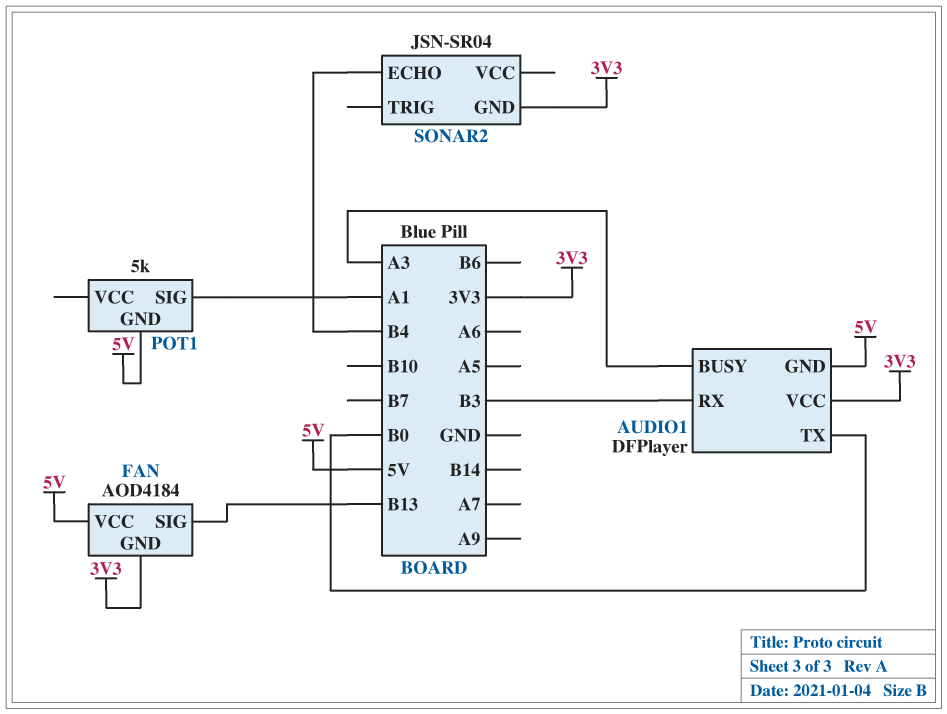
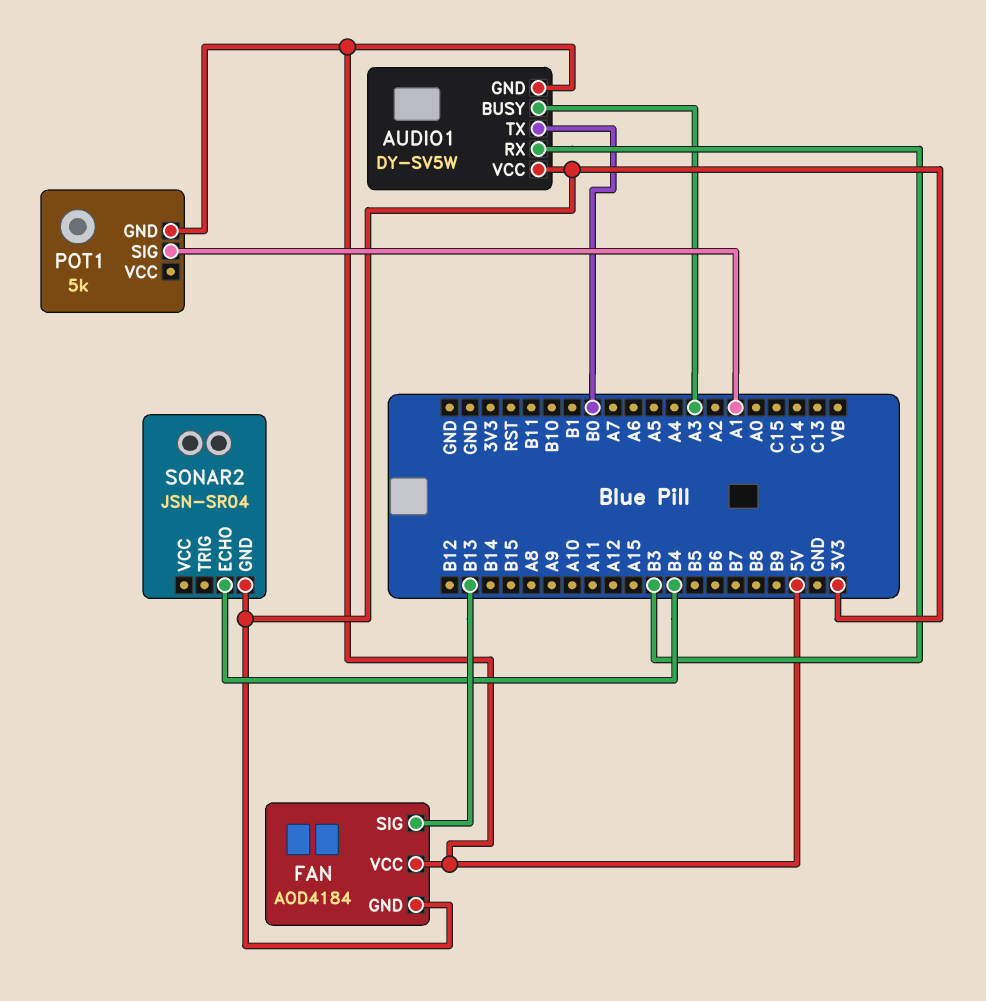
AUDIO1: DFPlayer -> DY-SV5W

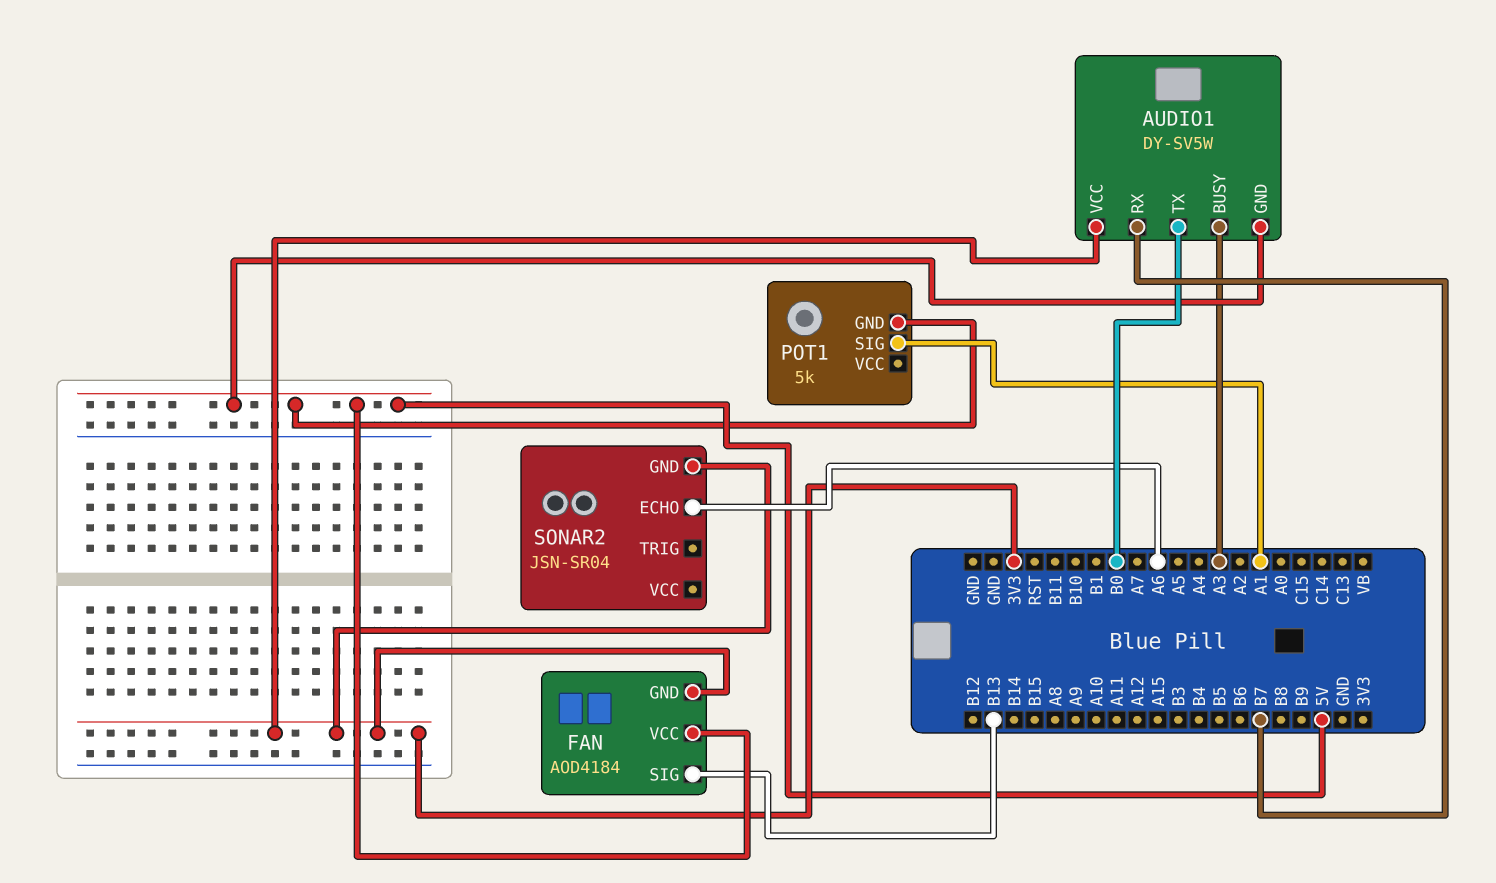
AUDIO1 pin RX: B3 -> B7
SONAR2 pin ECHO: B4 -> A6

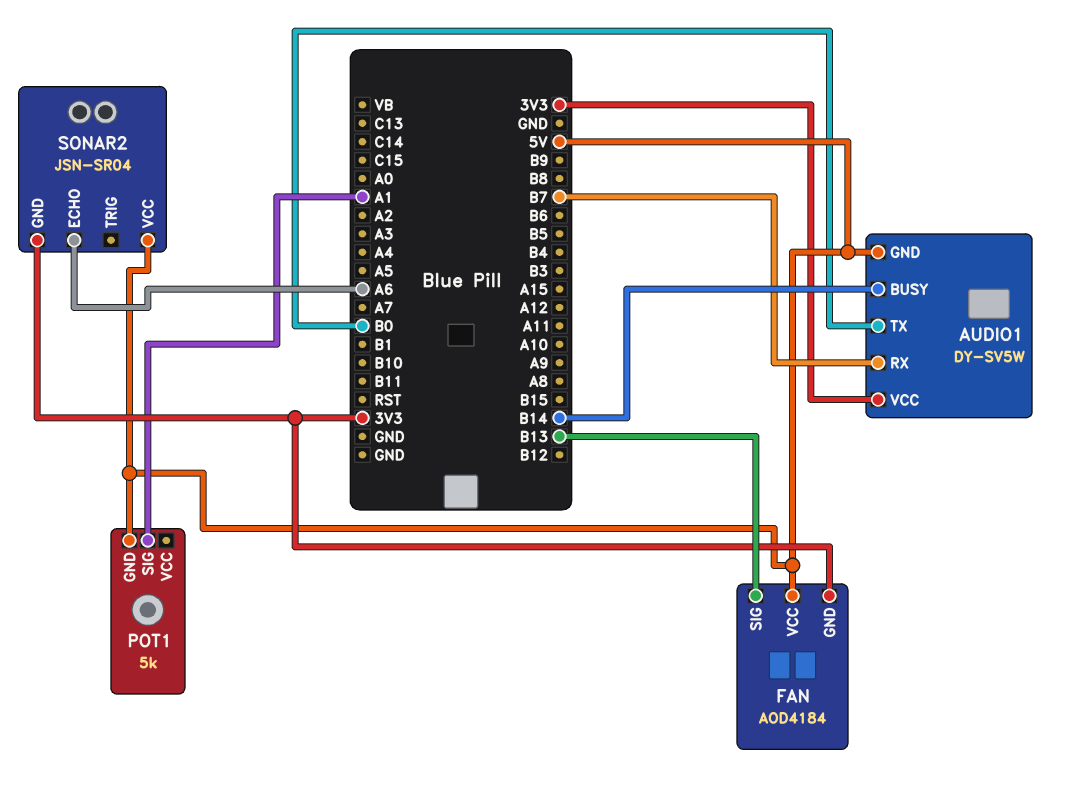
AUDIO1 pin BUSY: A3 -> B14
SONAR2 pin VCC: none -> 5V

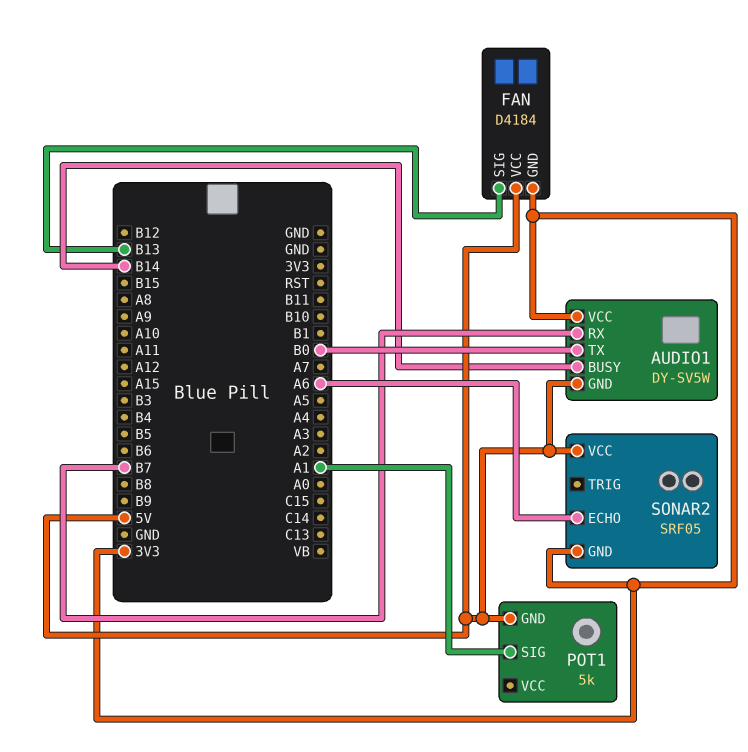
FAN: AOD4184 -> D4184
SONAR2: JSN-SR04 -> SRF05

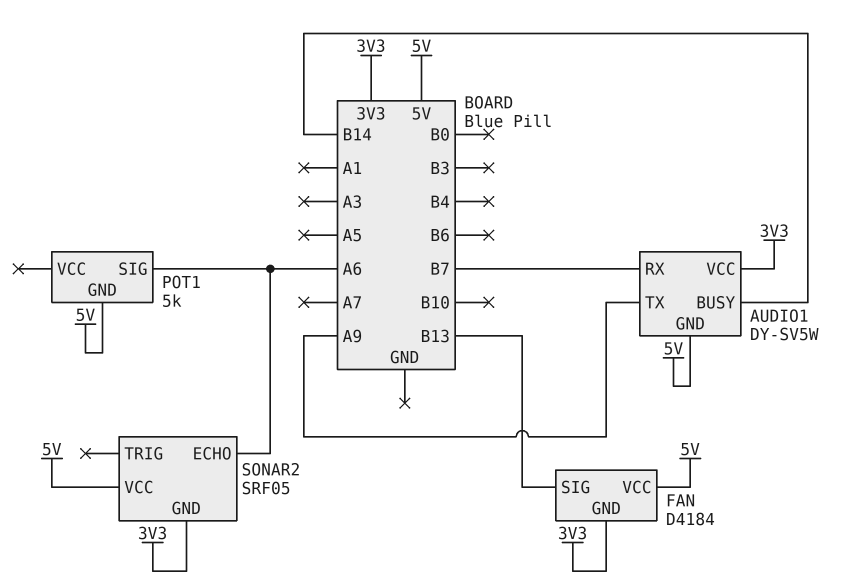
AUDIO1 pin TX: B0 -> A9
POT1 pin SIG: A1 -> A6

